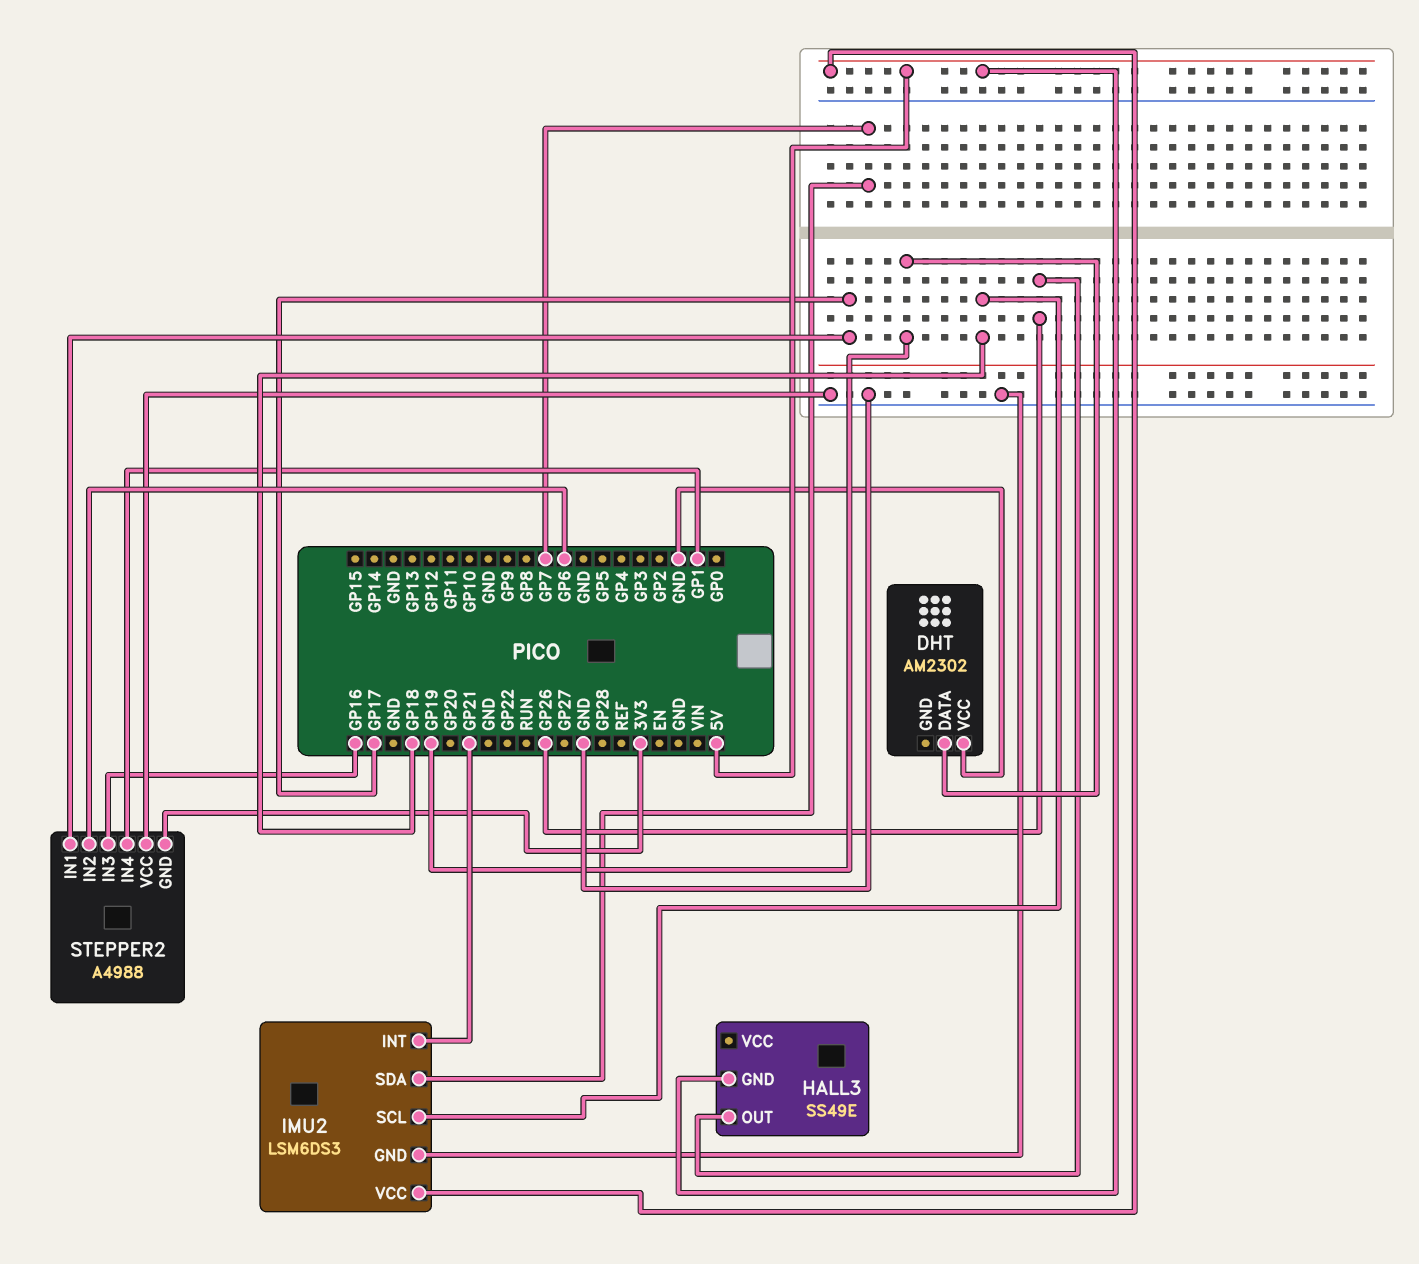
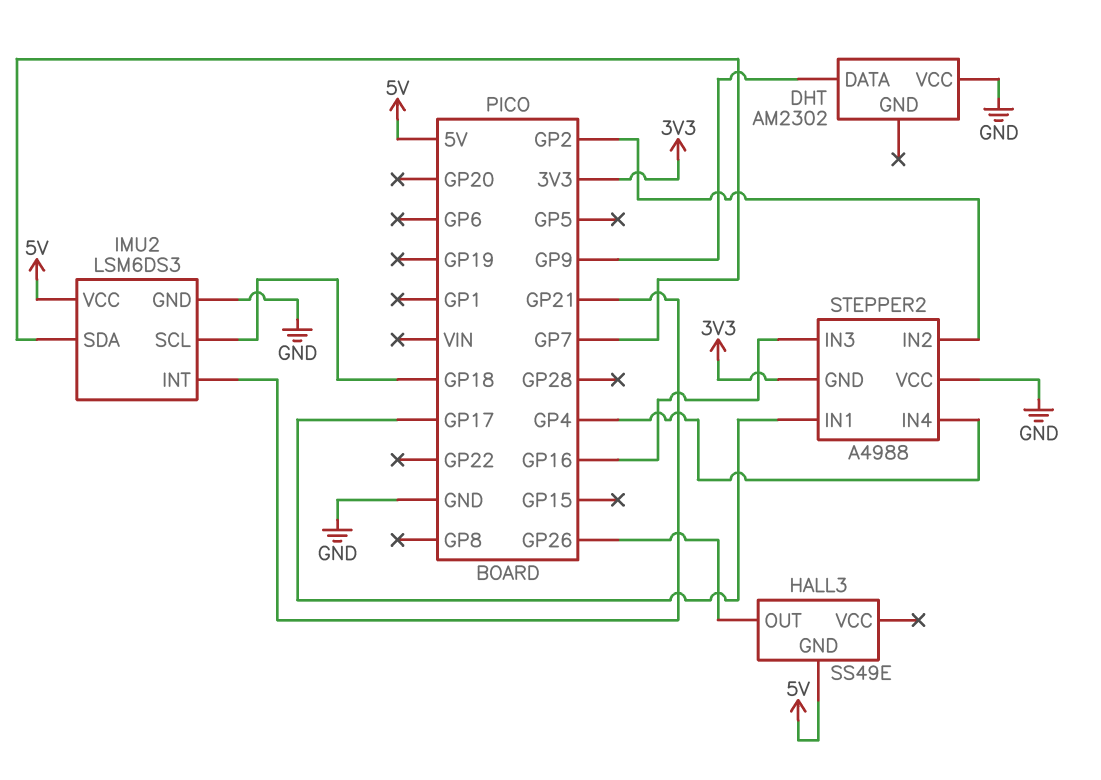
DHT pin DATA: GP19 -> GP9
STEPPER2 pin IN2: GP6 -> GP2
STEPPER2 pin IN4: GP1 -> GP4

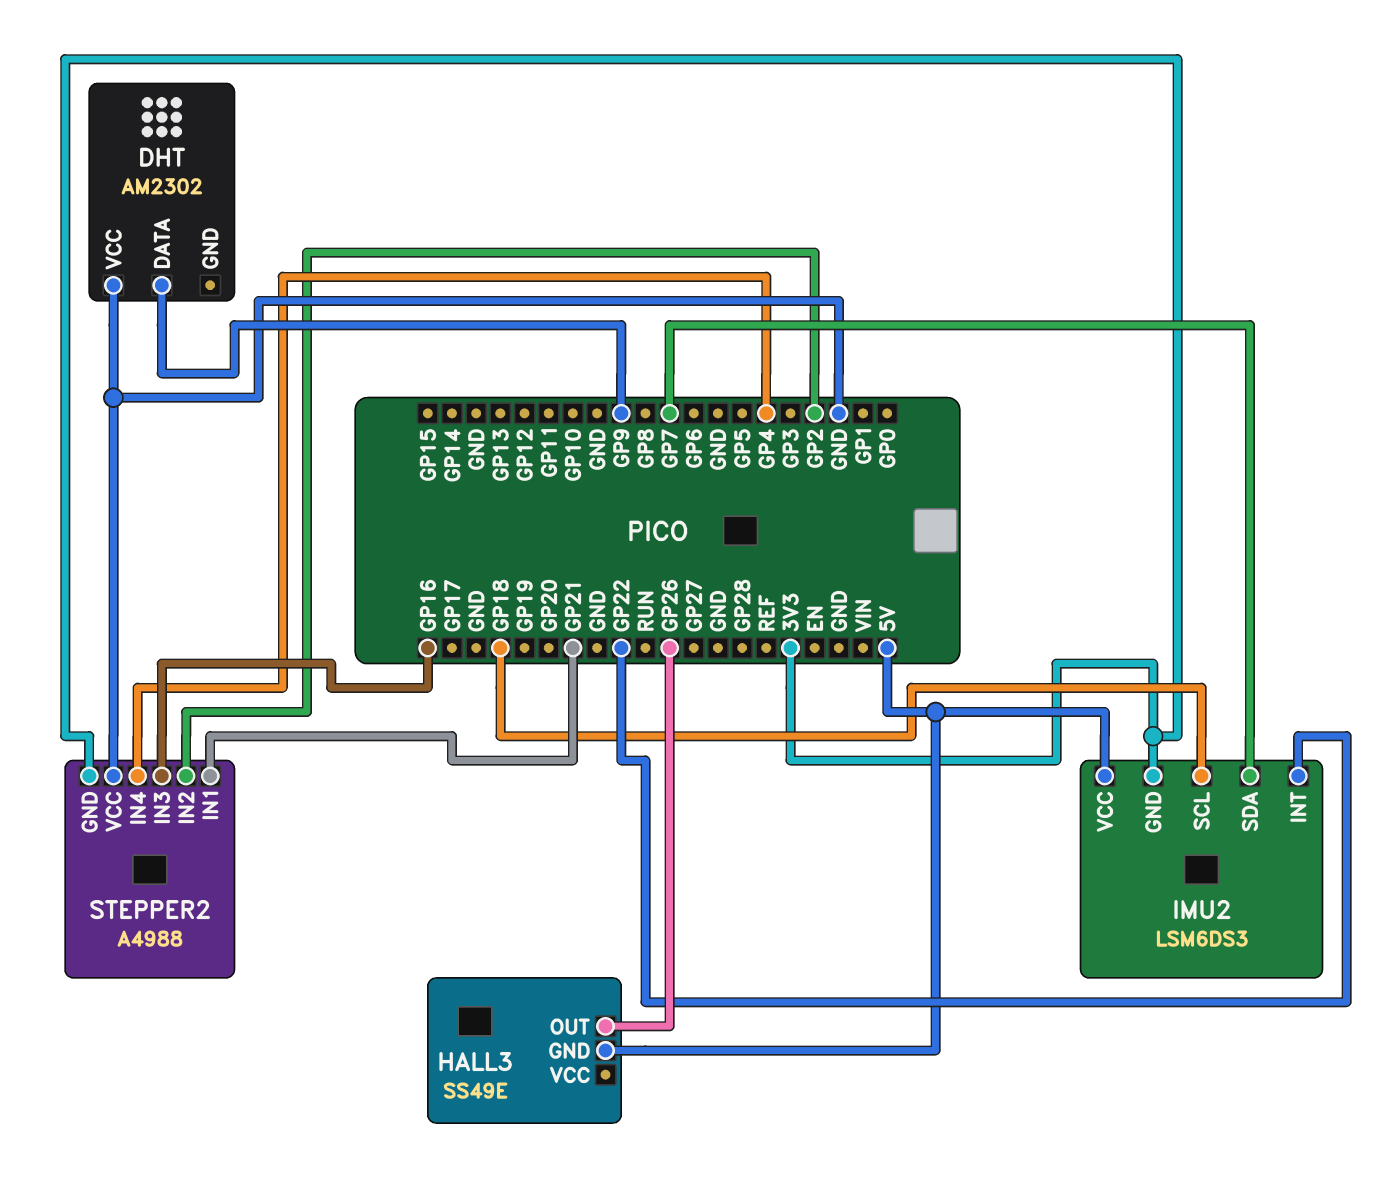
IMU2 pin GND: GND -> 3V3
IMU2 pin INT: GP21 -> GP22
STEPPER2 pin IN1: GP17 -> GP21

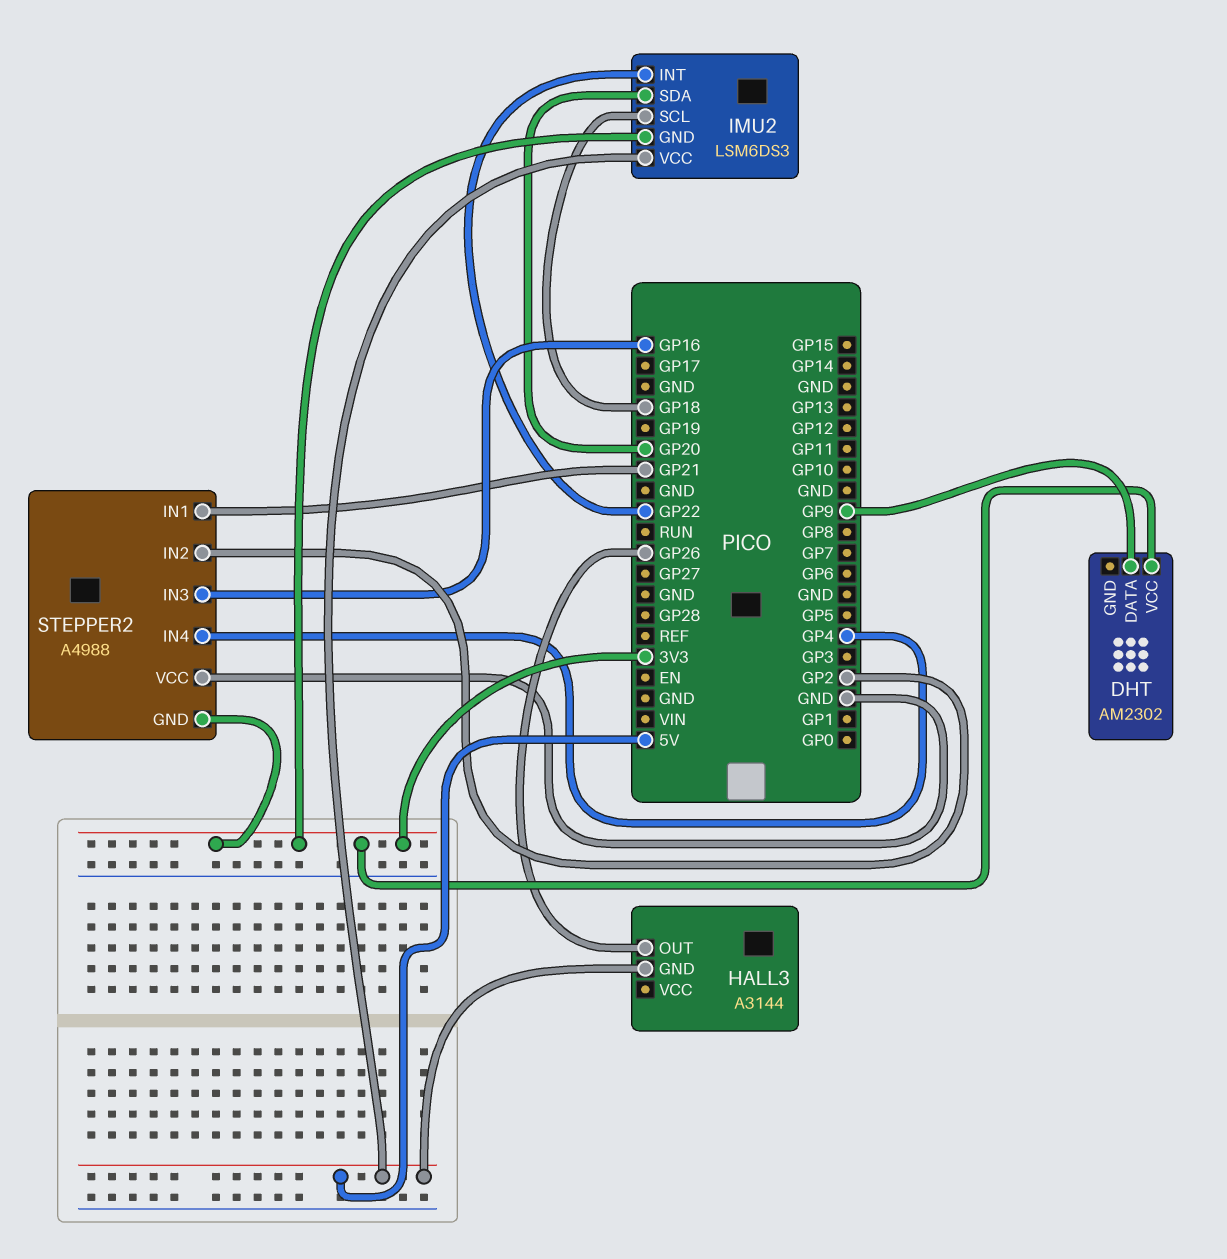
DHT pin VCC: GND -> 3V3
HALL3: SS49E -> A3144
IMU2 pin SDA: GP7 -> GP20

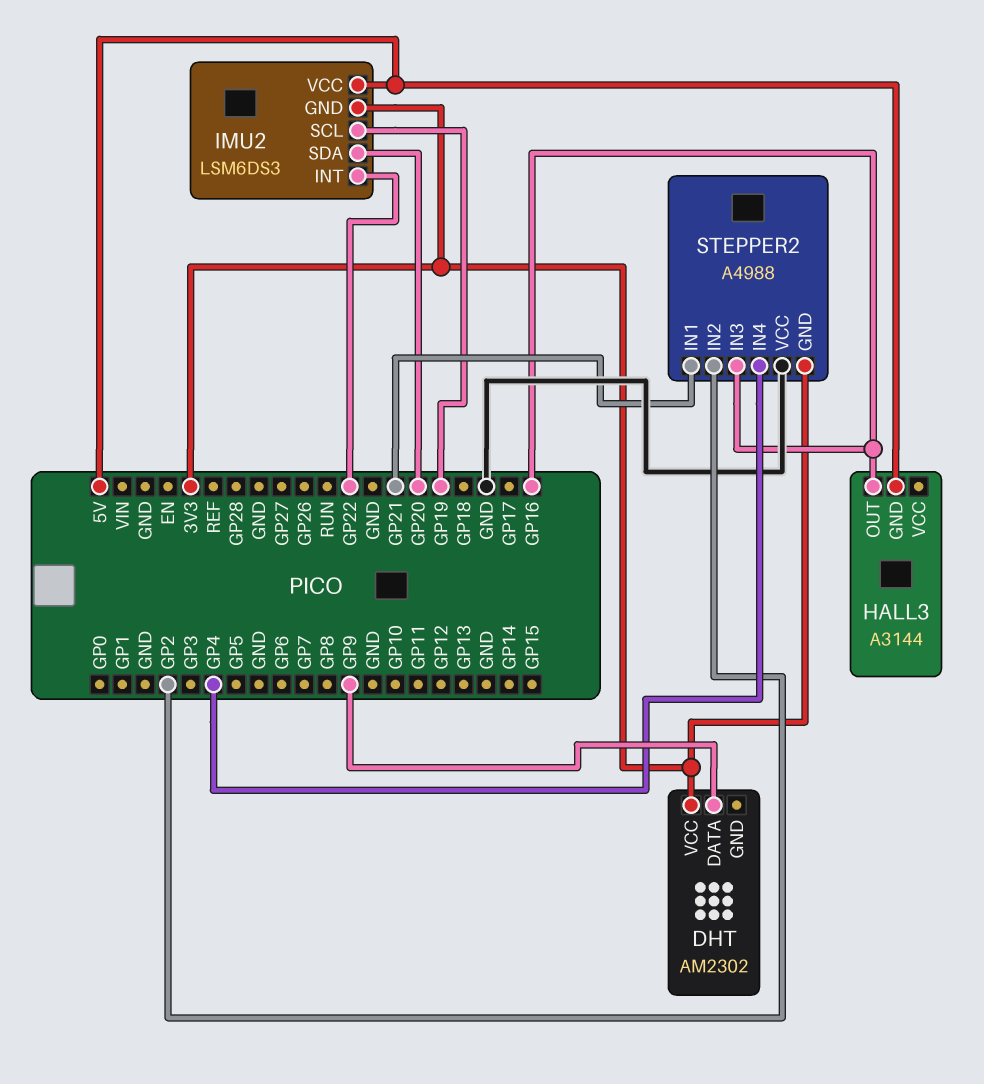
HALL3 pin OUT: GP26 -> GP16
IMU2 pin SCL: GP18 -> GP19

